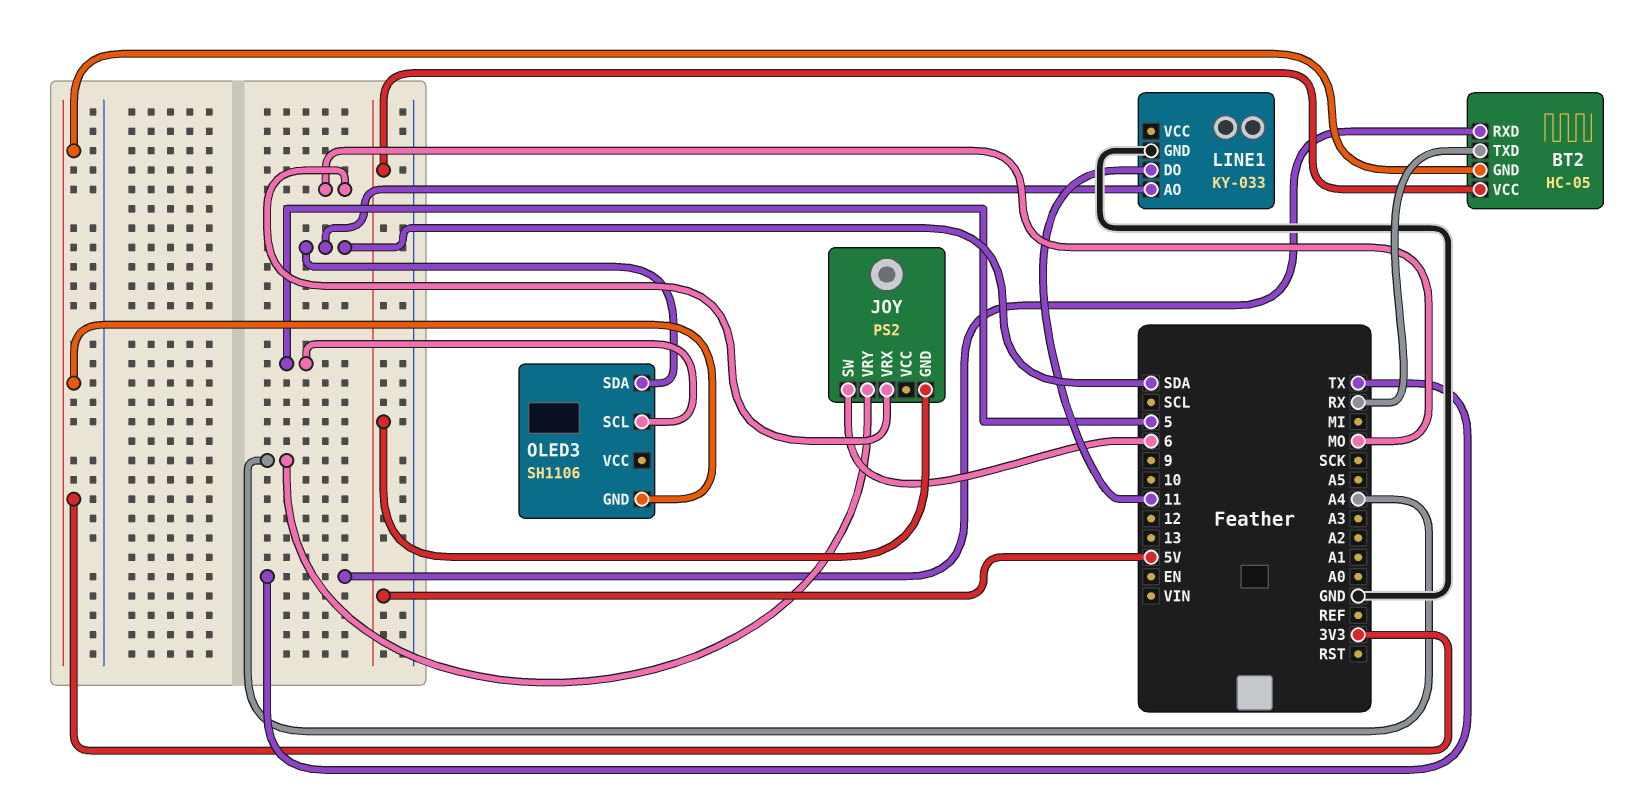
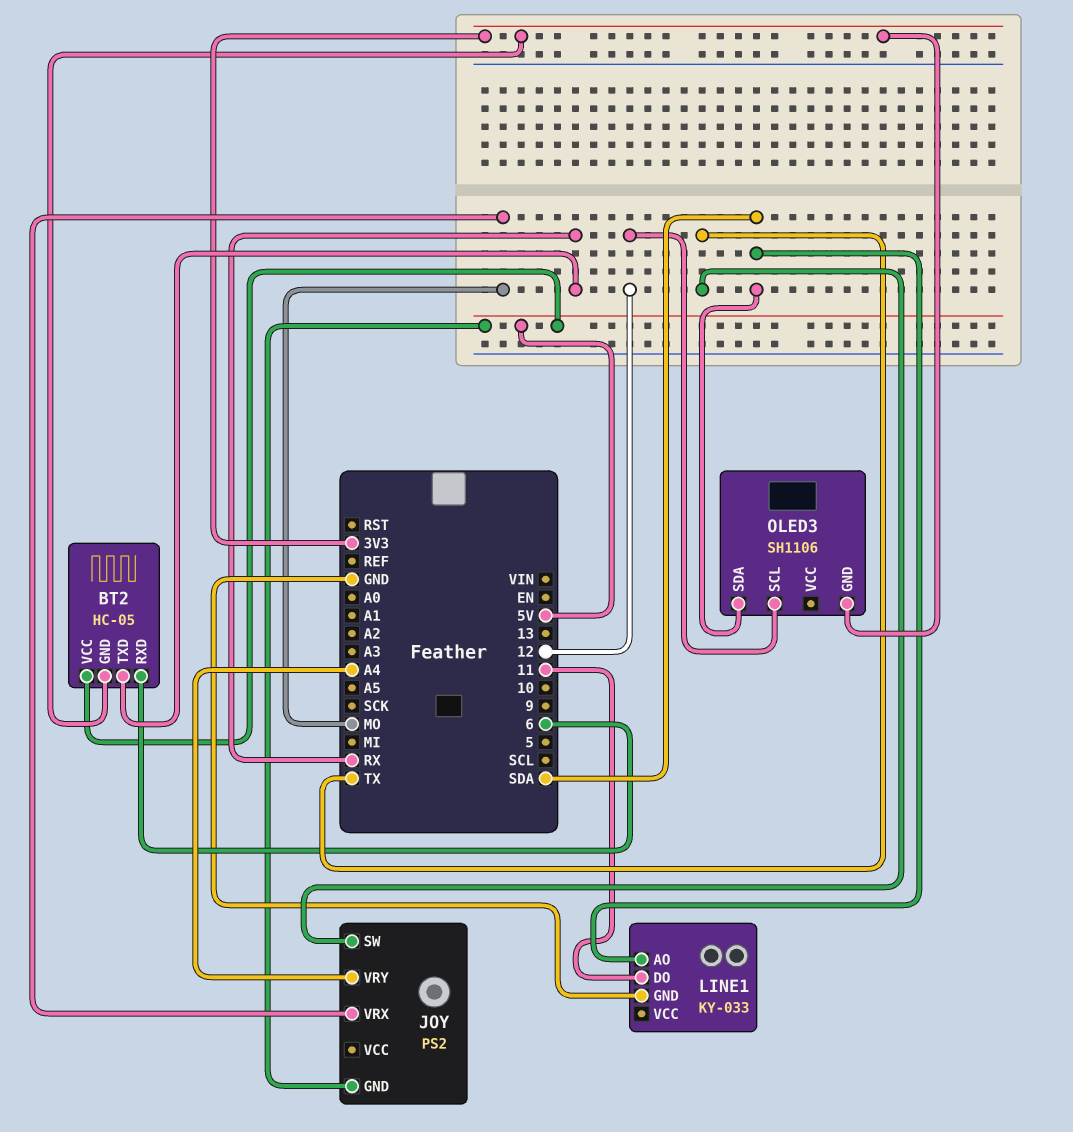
BT2 pin RXD: TX -> 6
JOY pin SW: 6 -> TX
OLED3 pin SCL: 5 -> 12

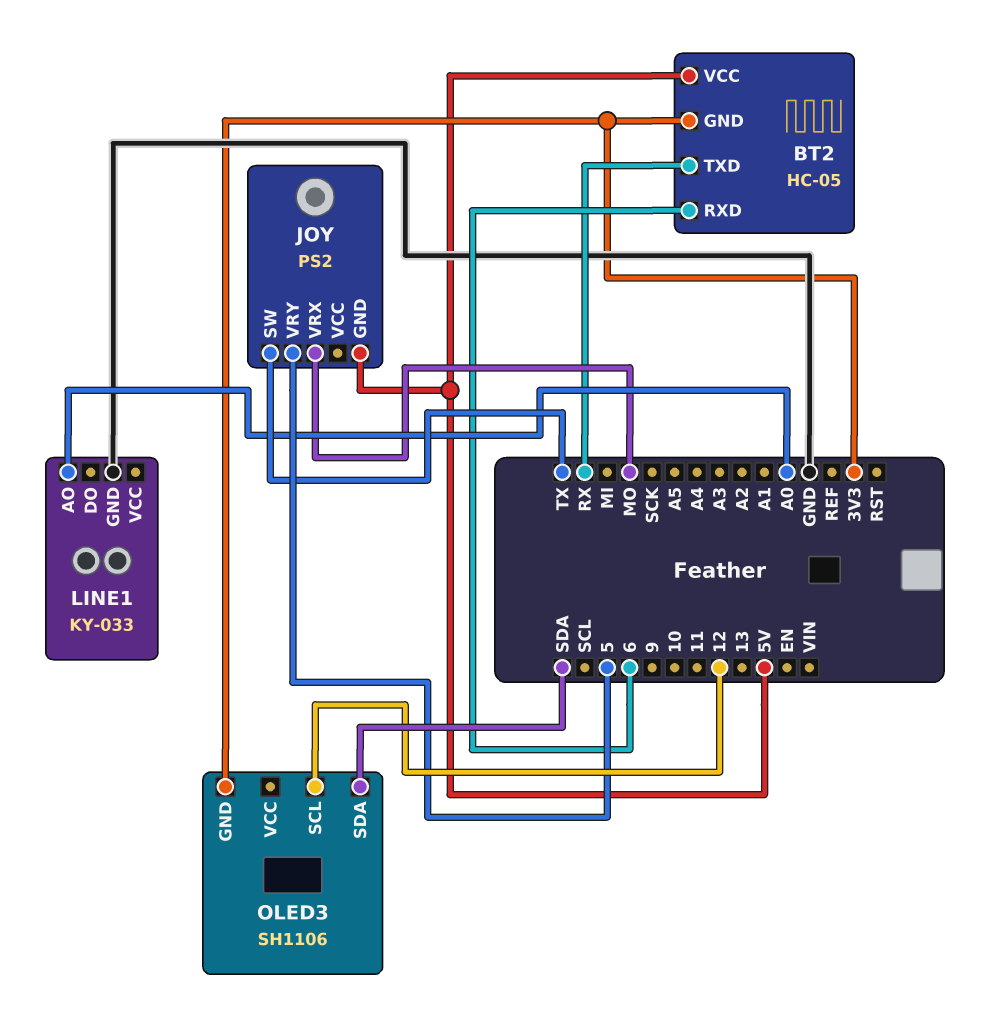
JOY pin VRY: A4 -> 5
LINE1 pin AO: SDA -> A0
LINE1 pin DO: 11 -> none

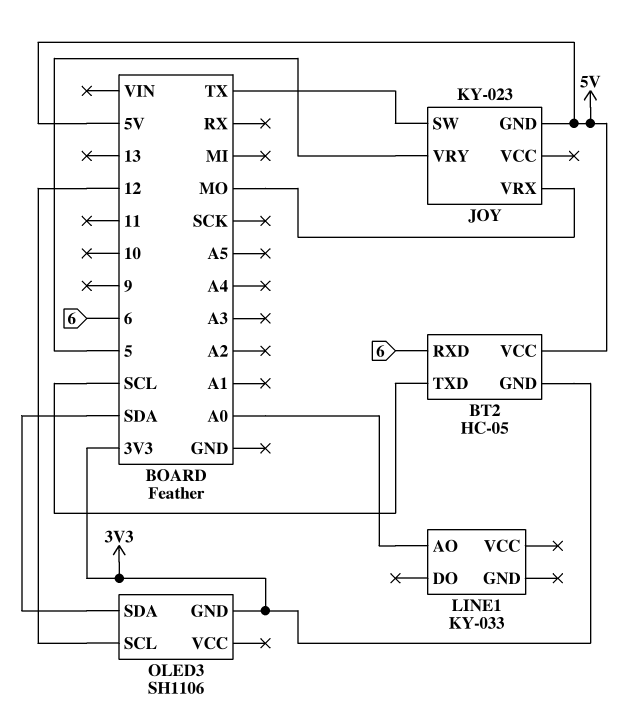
BT2 pin TXD: RX -> SCL
JOY: PS2 -> KY-023
LINE1 pin GND: GND -> none

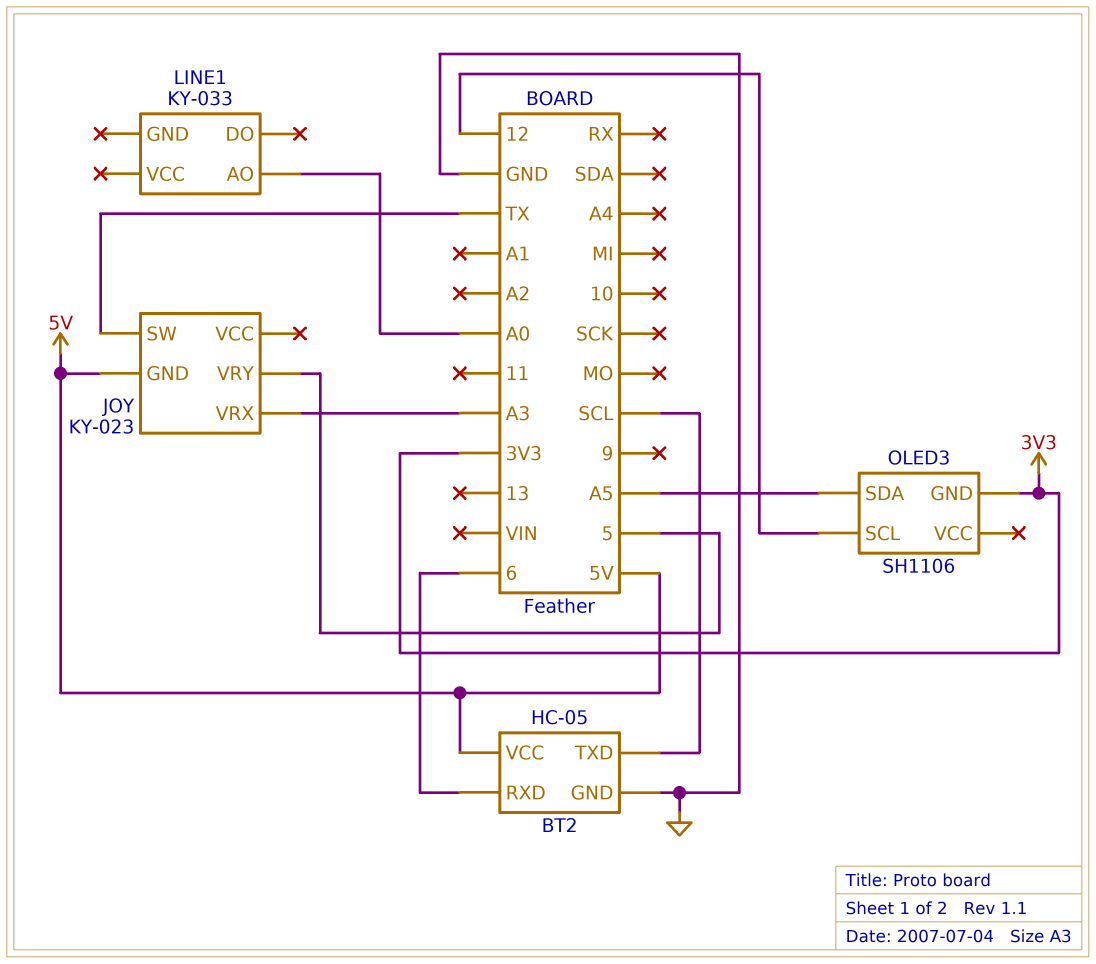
BT2 pin GND: 3V3 -> GND
JOY pin VRX: MO -> A3
OLED3 pin SDA: SDA -> A5

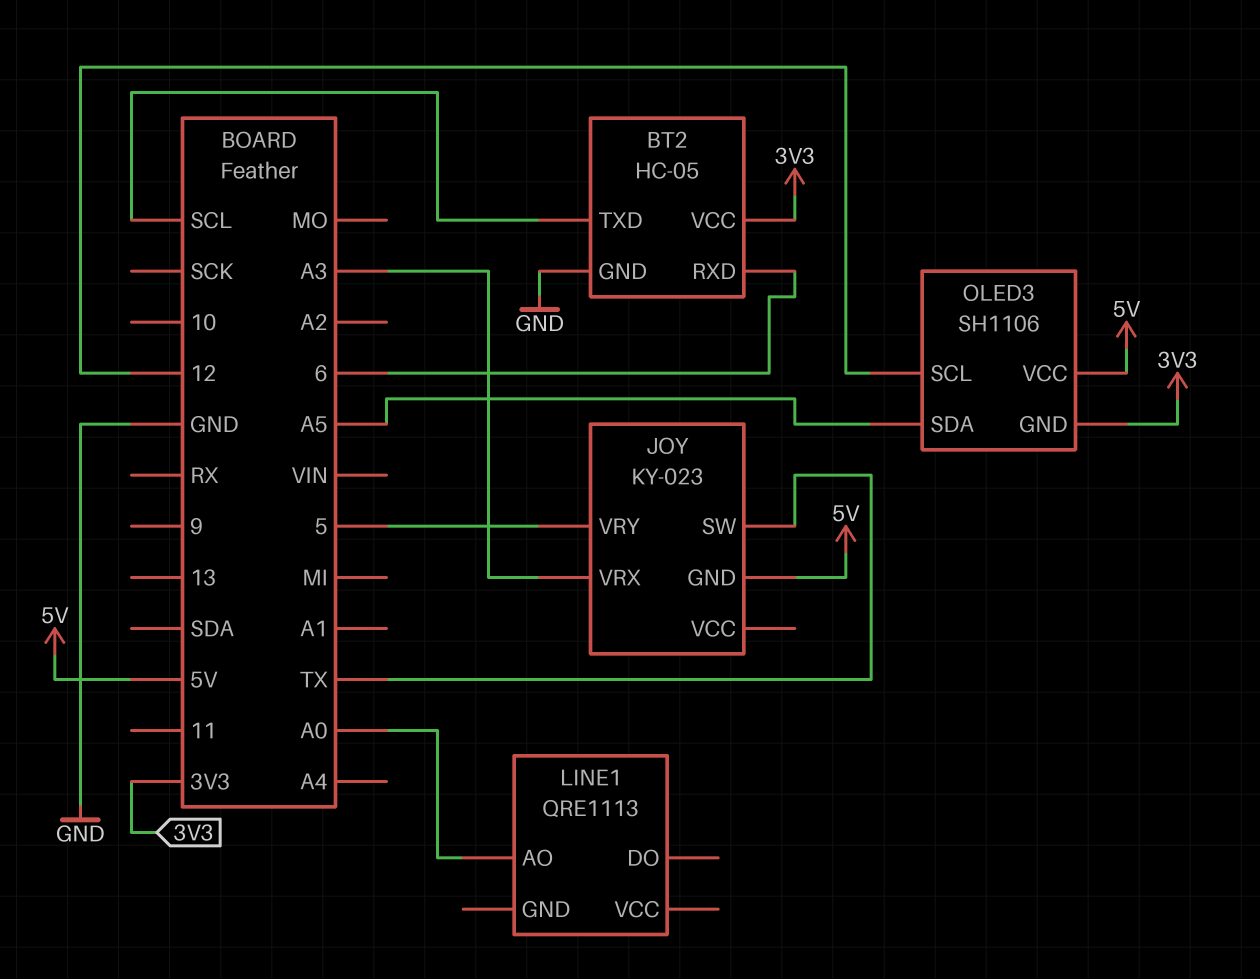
BT2 pin VCC: 5V -> 3V3
LINE1: KY-033 -> QRE1113
OLED3 pin VCC: none -> 5V

